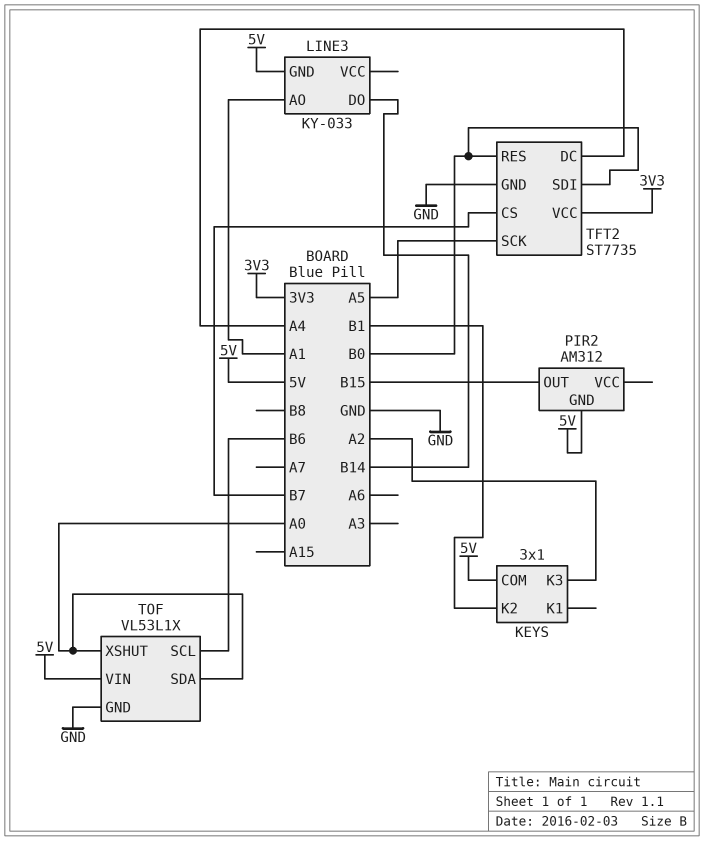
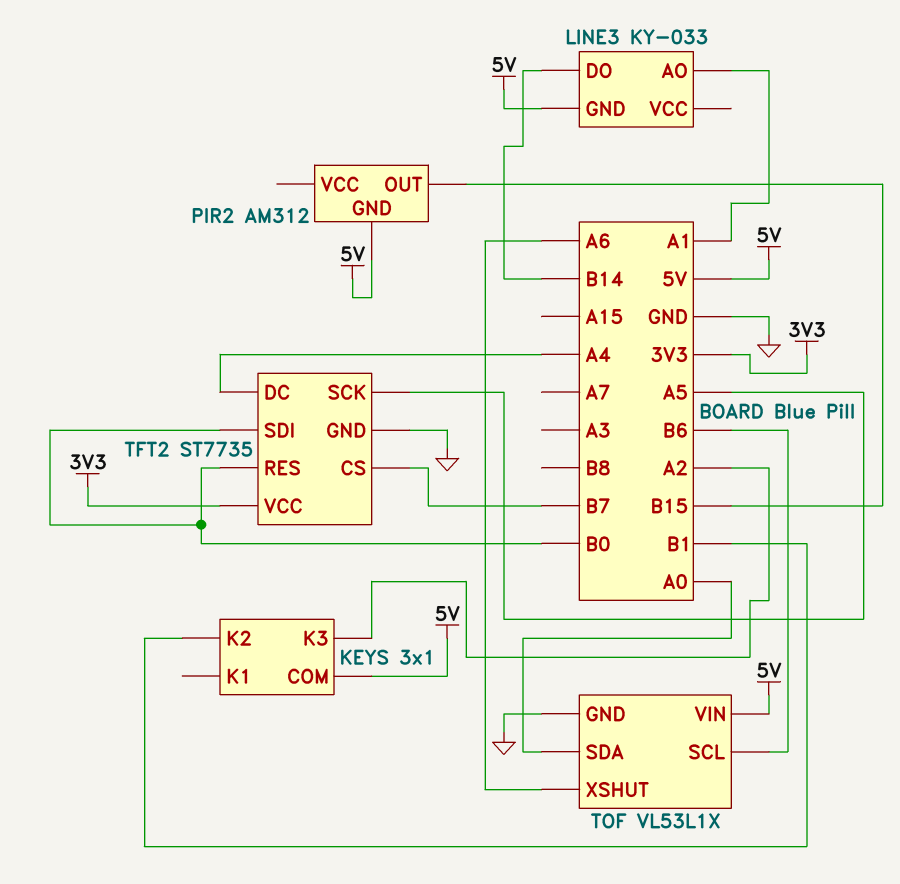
TOF pin XSHUT: A0 -> A6

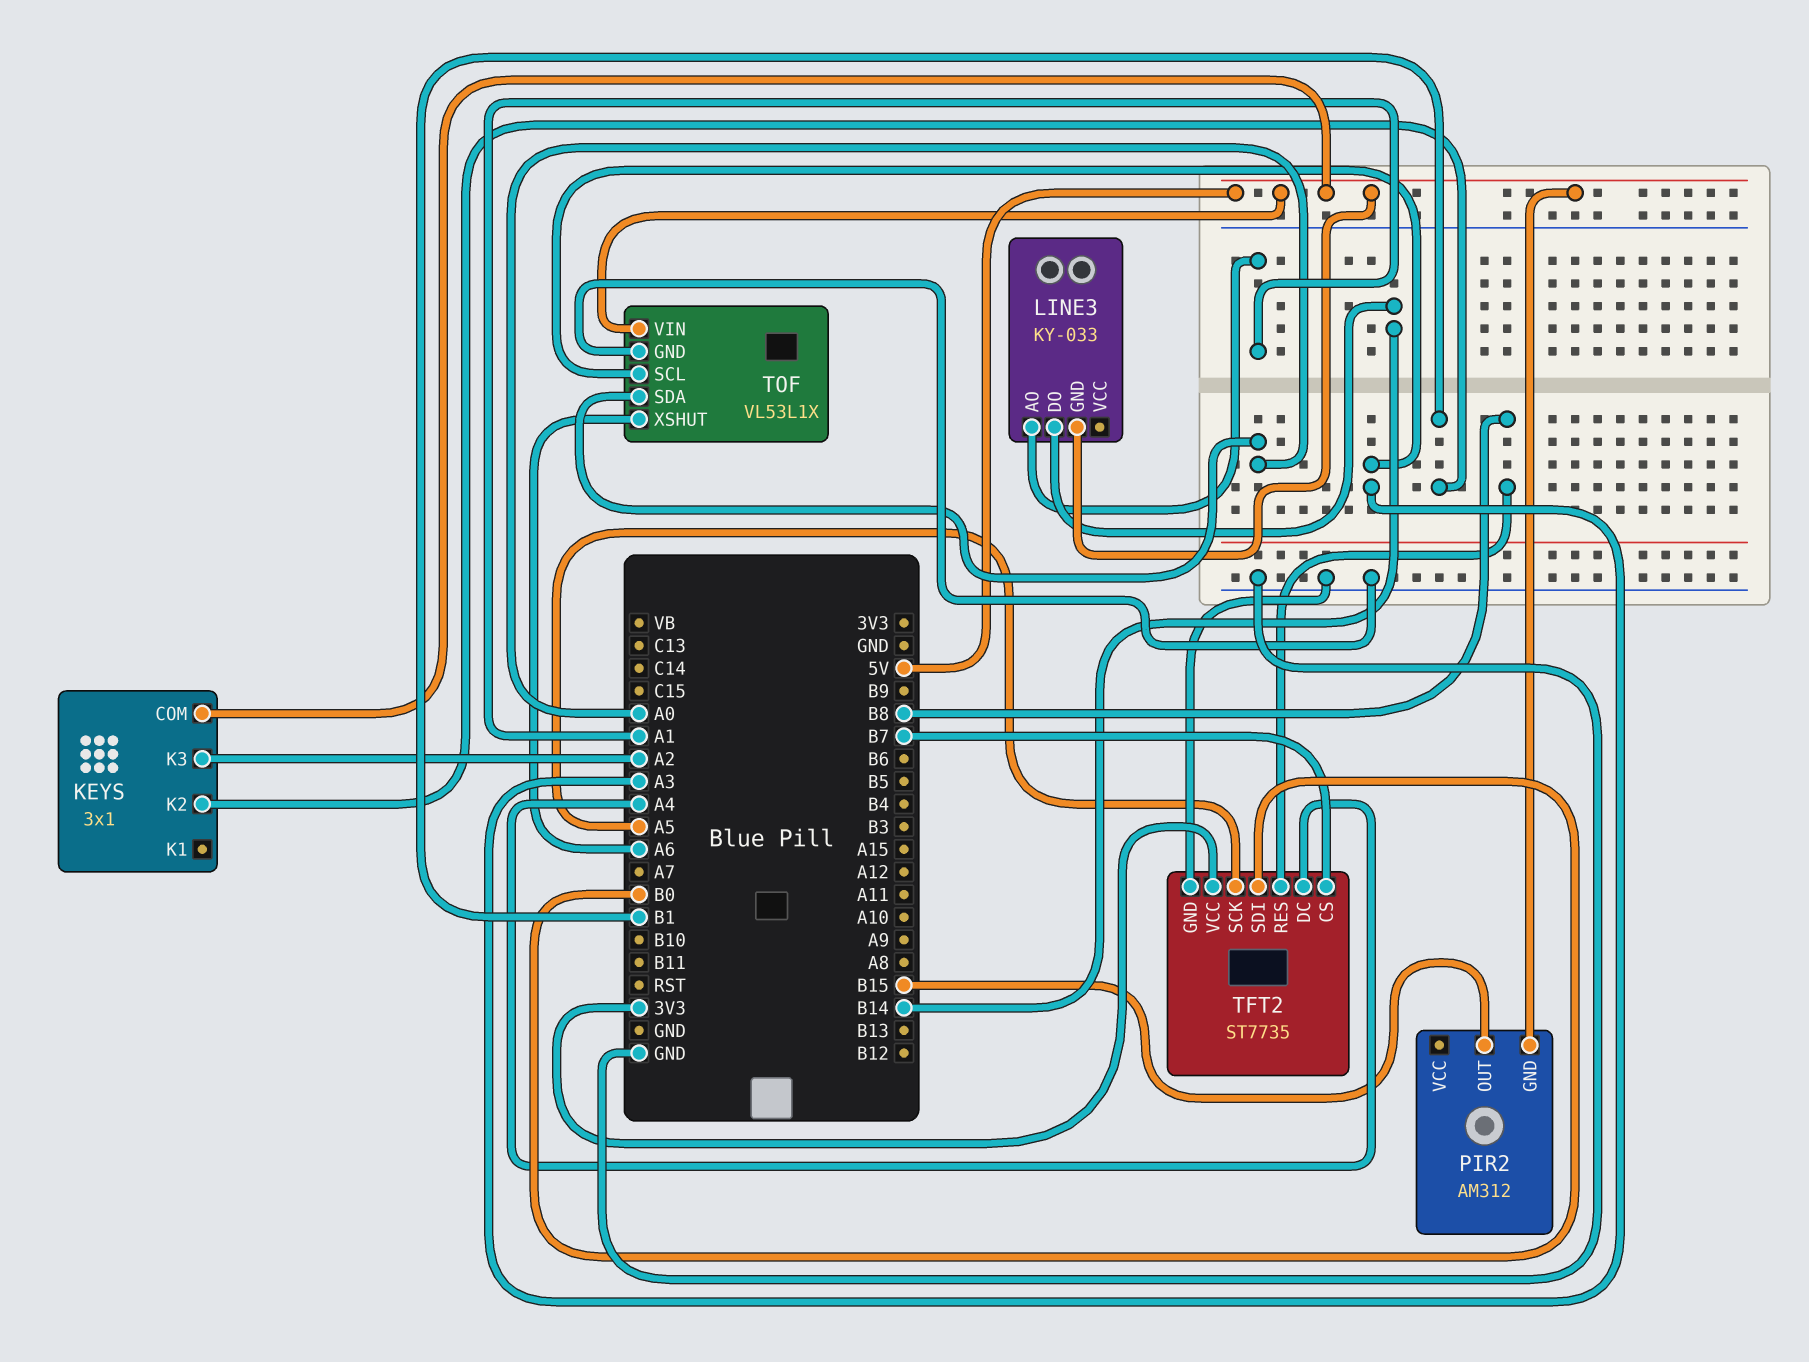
TFT2 pin RES: B0 -> B8
TOF pin SCL: B6 -> A3

